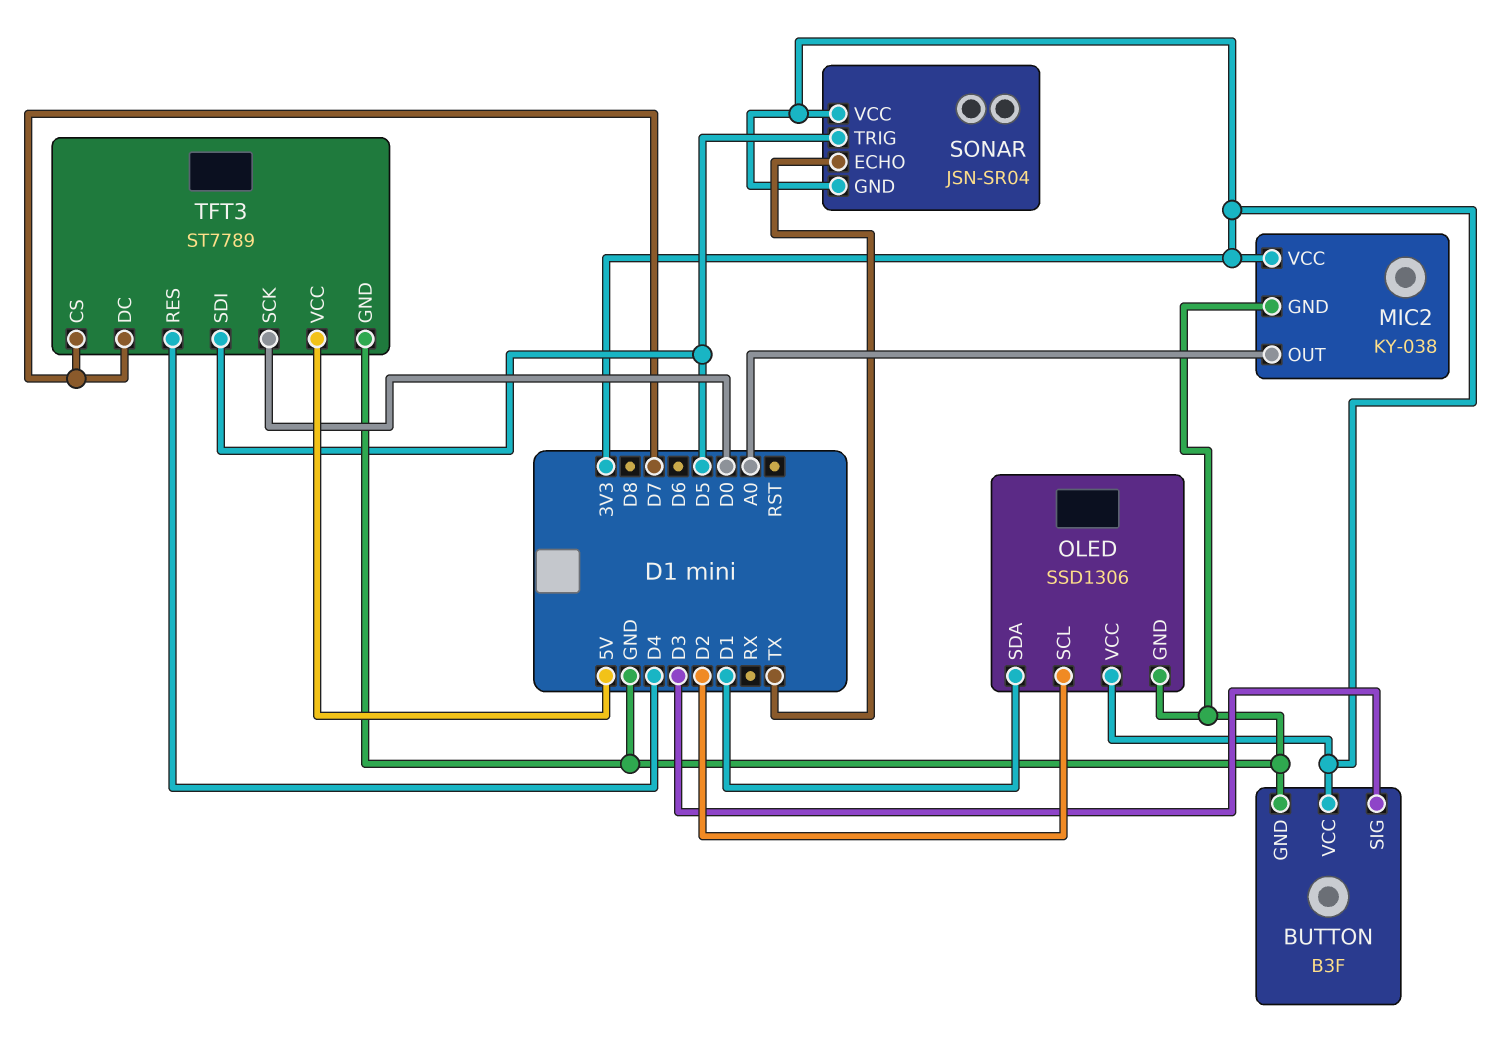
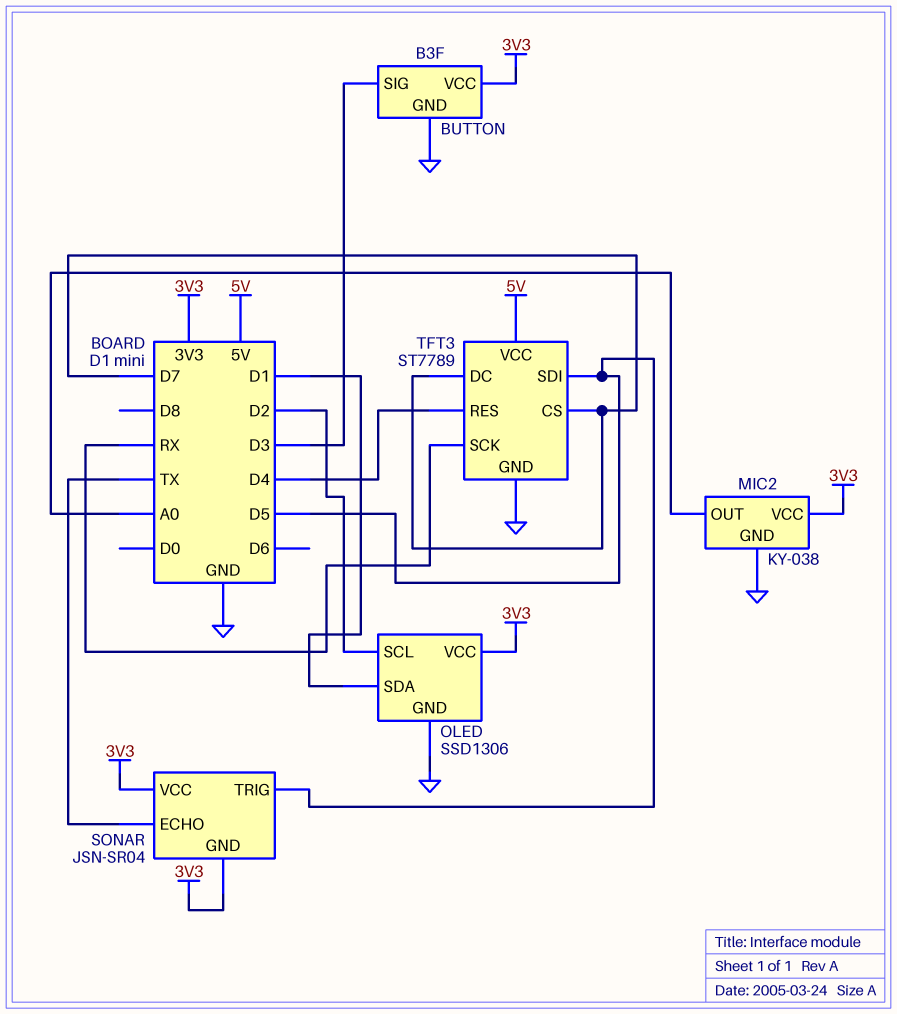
TFT3 pin SCK: D0 -> RX

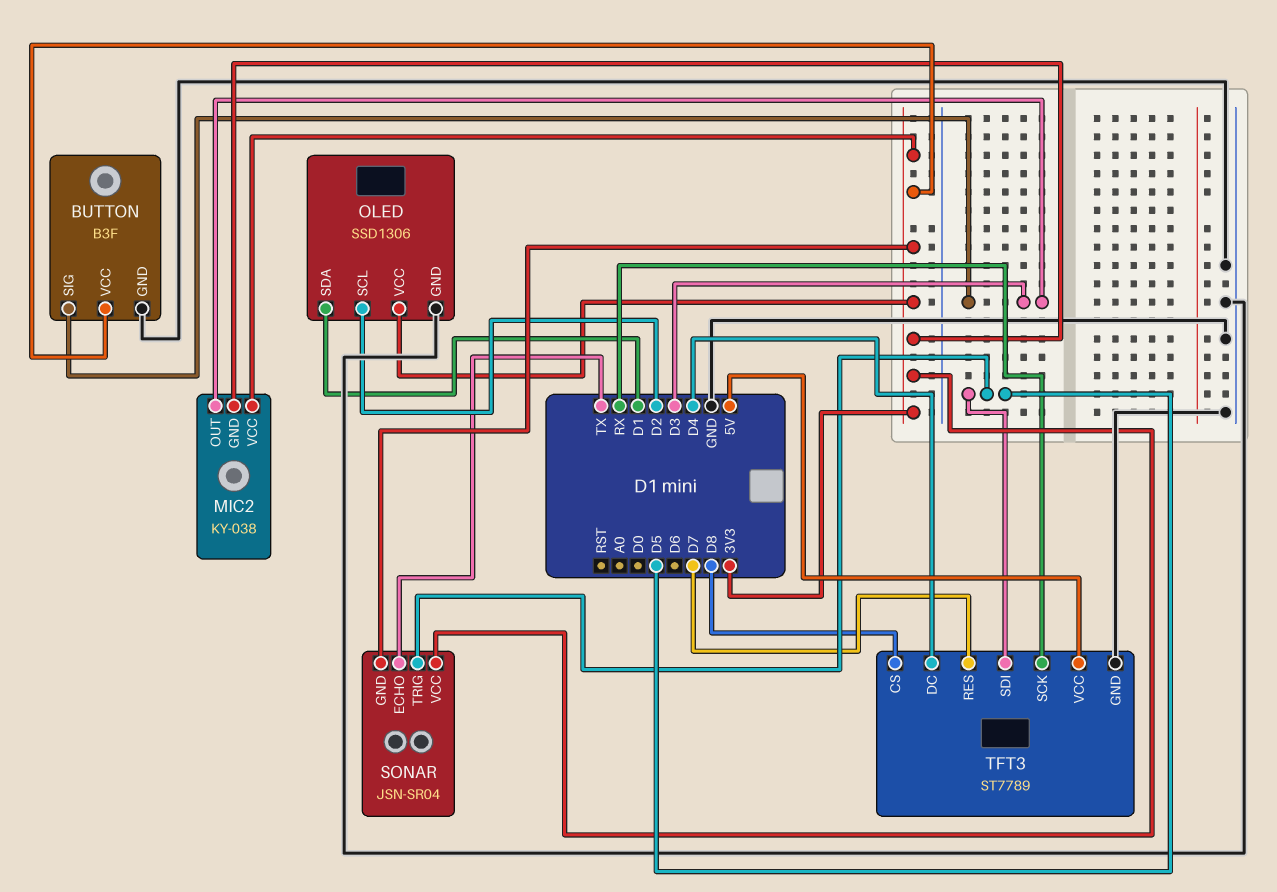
MIC2 pin GND: GND -> 3V3
MIC2 pin OUT: A0 -> D3
TFT3 pin CS: D7 -> D8
TFT3 pin DC: D7 -> D4
TFT3 pin RES: D4 -> D7

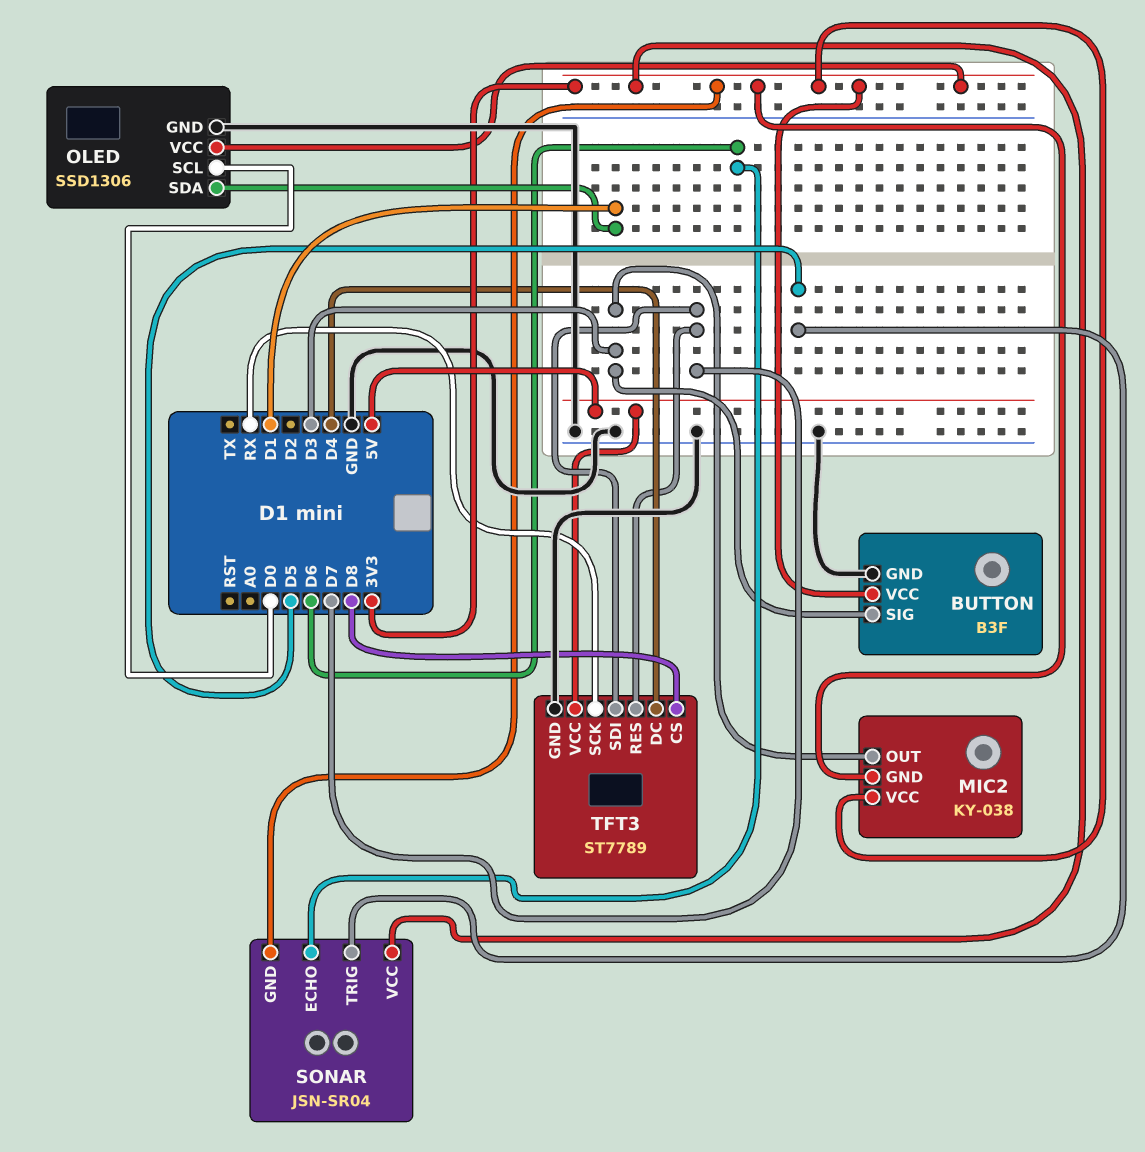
OLED pin SCL: D2 -> D0
SONAR pin ECHO: TX -> D6
TFT3 pin SDI: D5 -> D7

